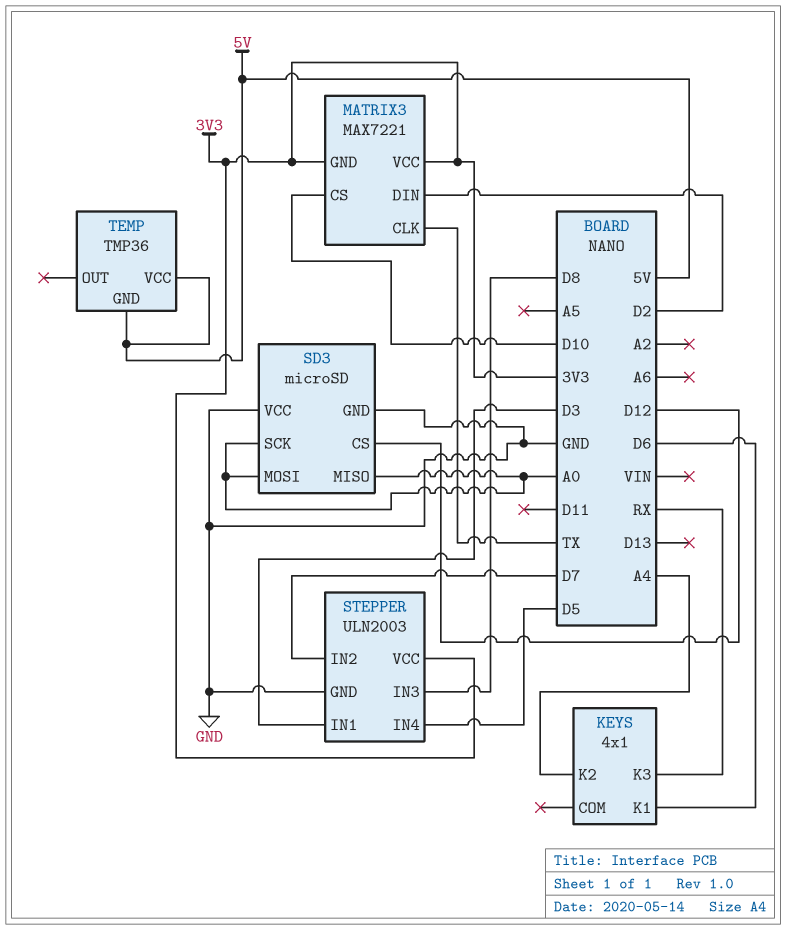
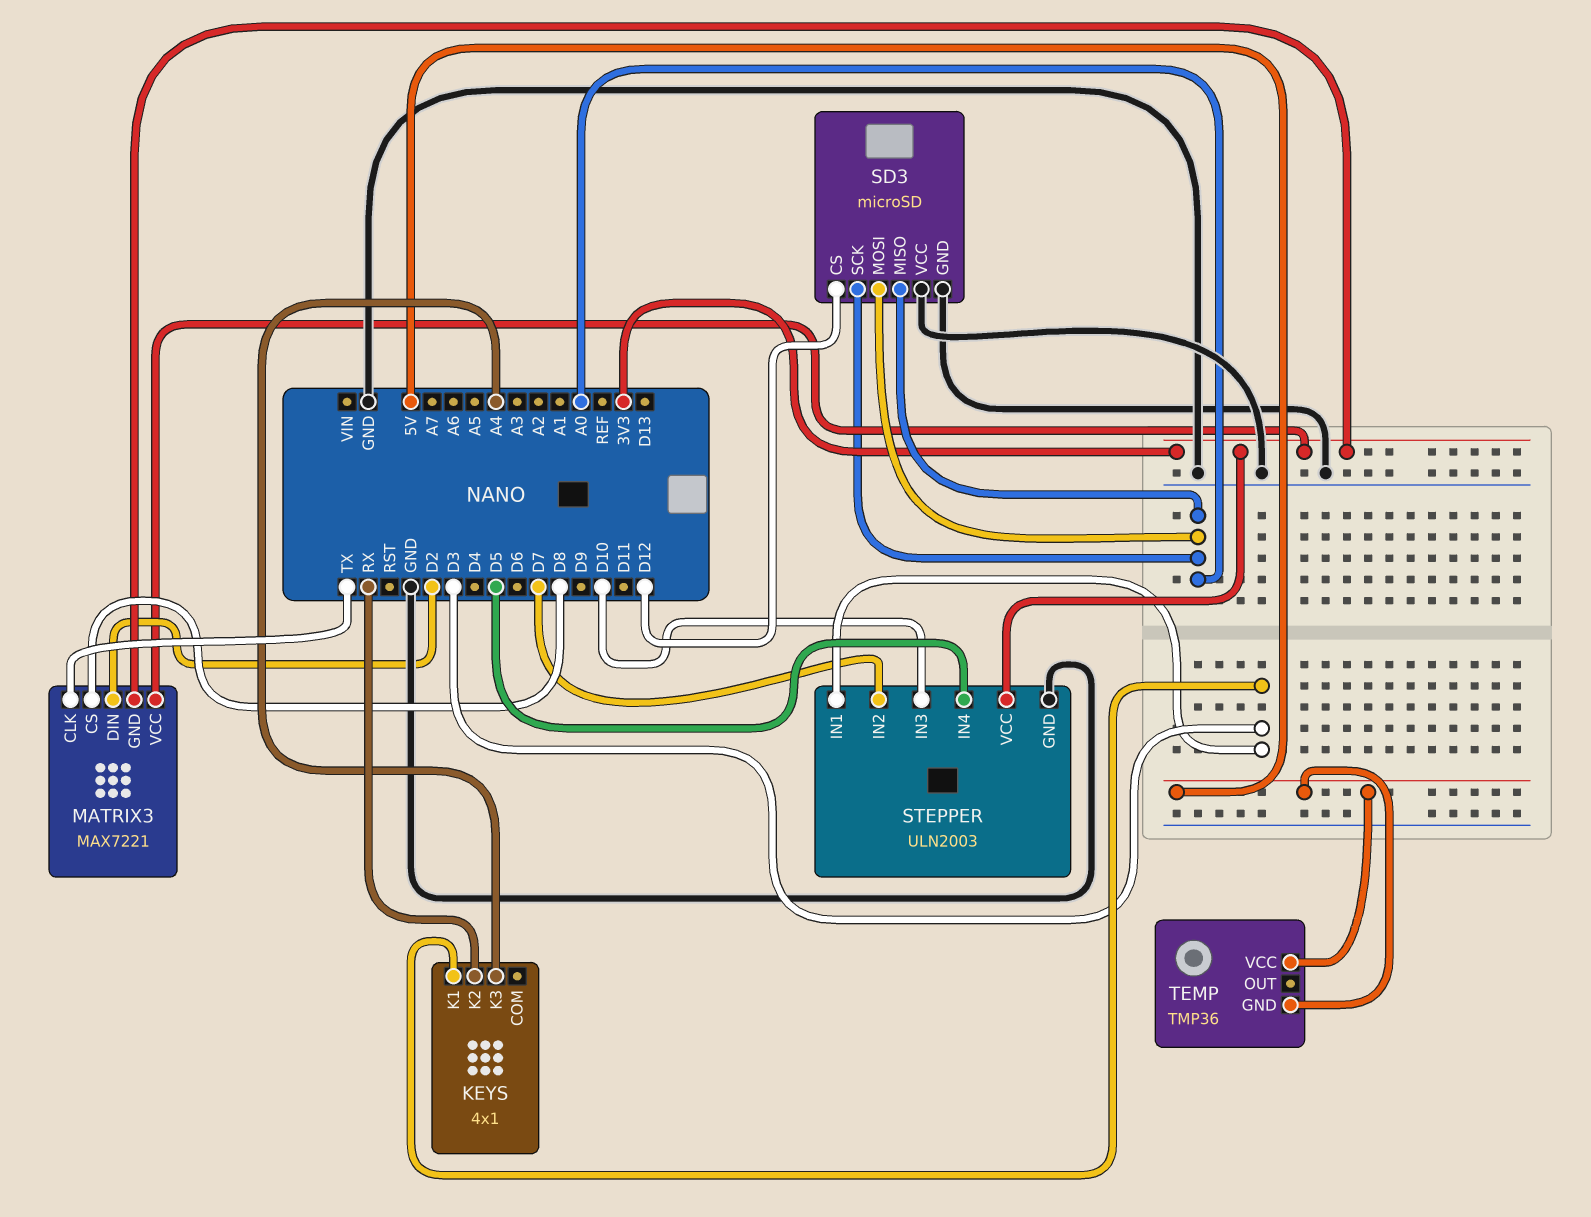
KEYS pin K1: D6 -> D3
KEYS pin K2: A4 -> RX
KEYS pin K3: RX -> A4
MATRIX3 pin CS: D10 -> D8
STEPPER pin IN3: D8 -> D10

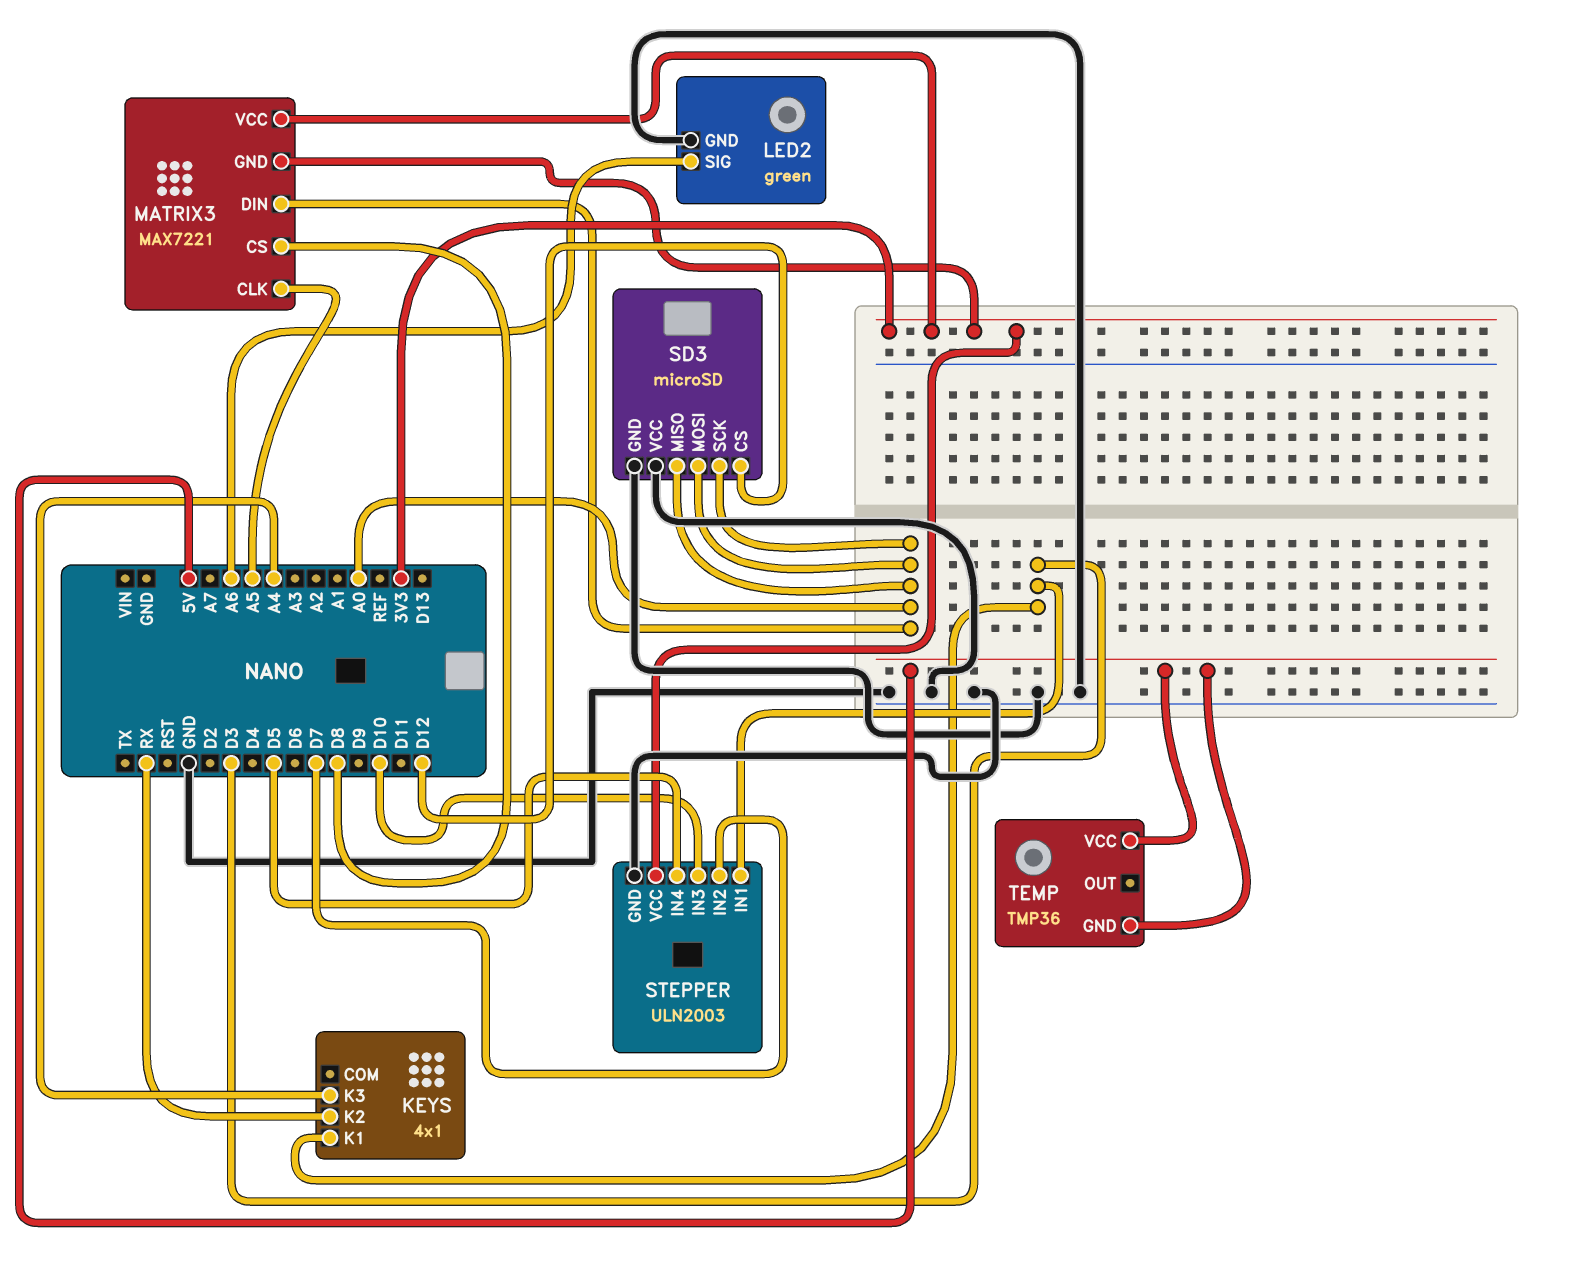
LED2: none -> green
LED2 pin GND: none -> GND
LED2 pin SIG: none -> A6
MATRIX3 pin CLK: TX -> A5
MATRIX3 pin DIN: D2 -> A0

